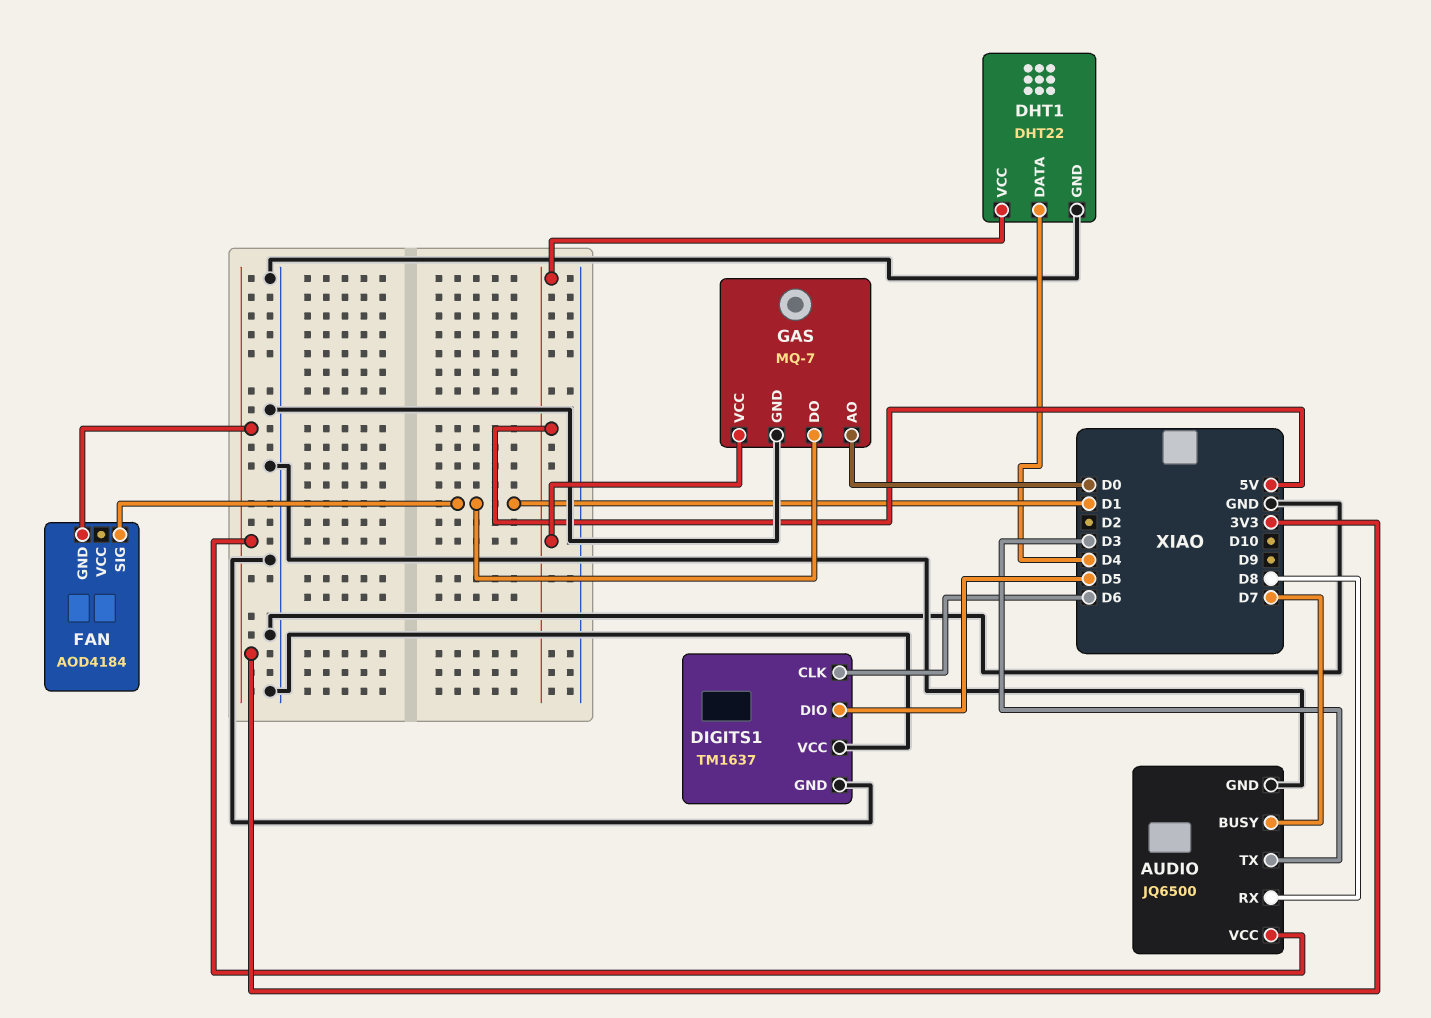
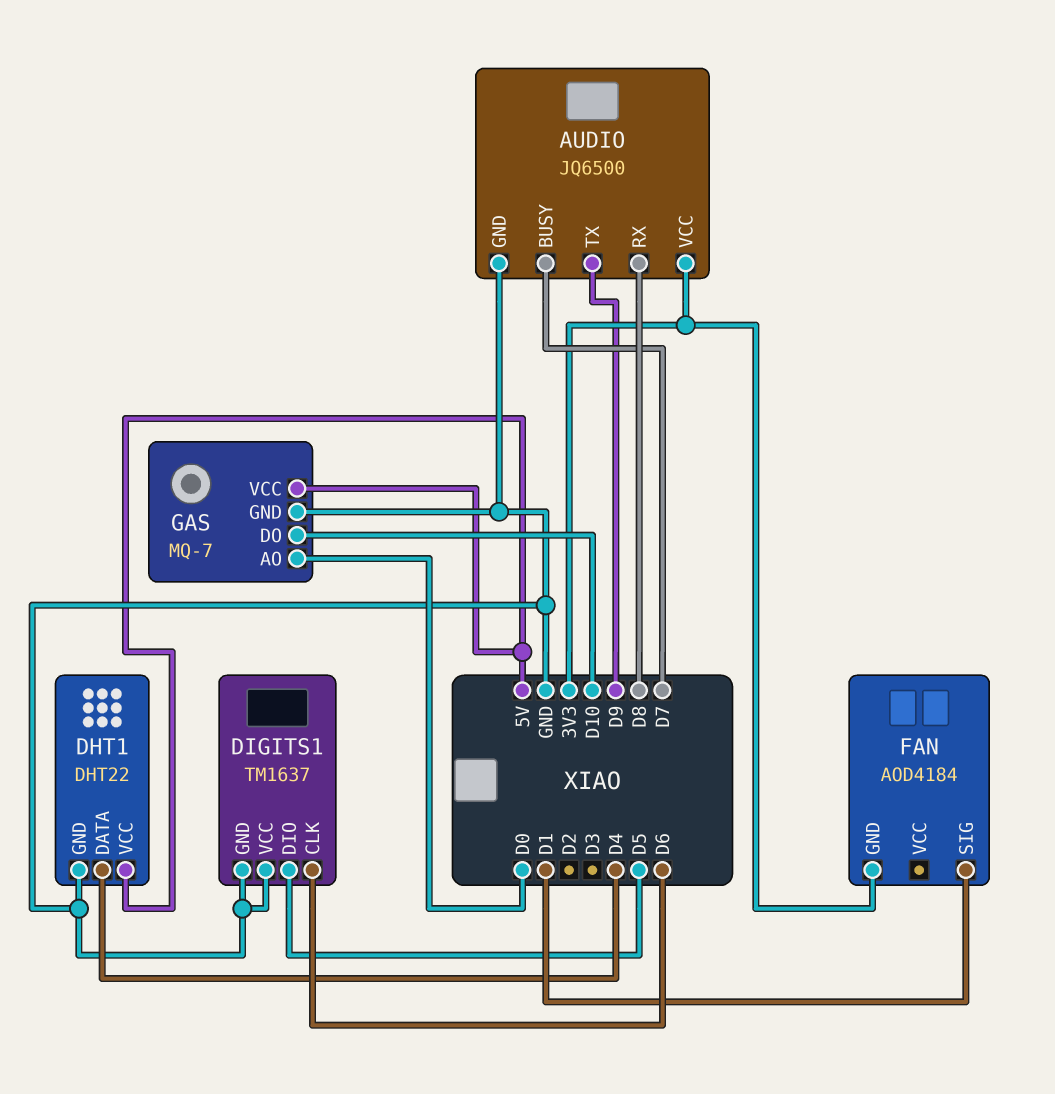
AUDIO pin TX: D3 -> D9
GAS pin DO: D1 -> D10

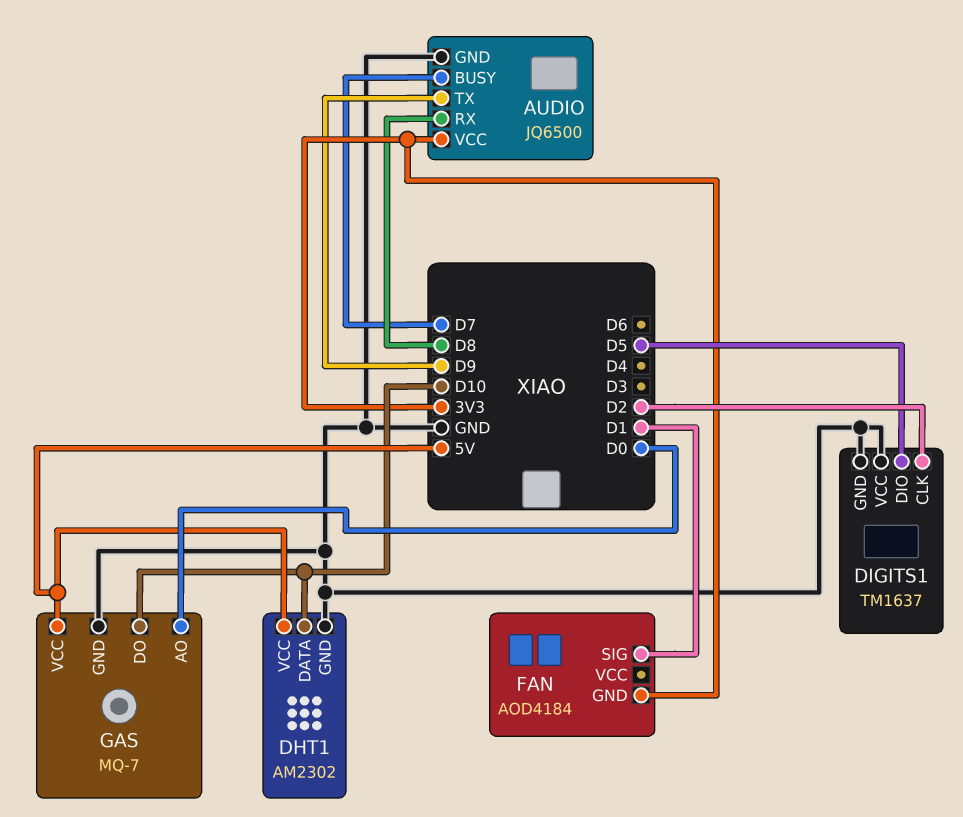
DHT1: DHT22 -> AM2302
DHT1 pin DATA: D4 -> D10
DIGITS1 pin CLK: D6 -> D2

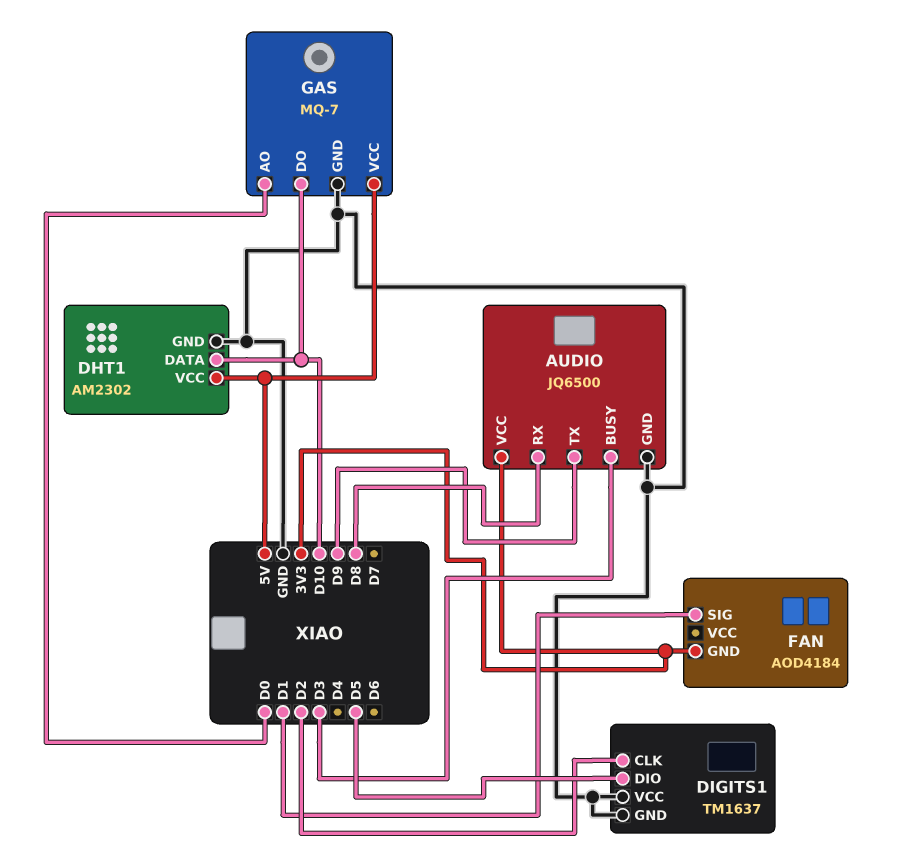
AUDIO pin BUSY: D7 -> D3

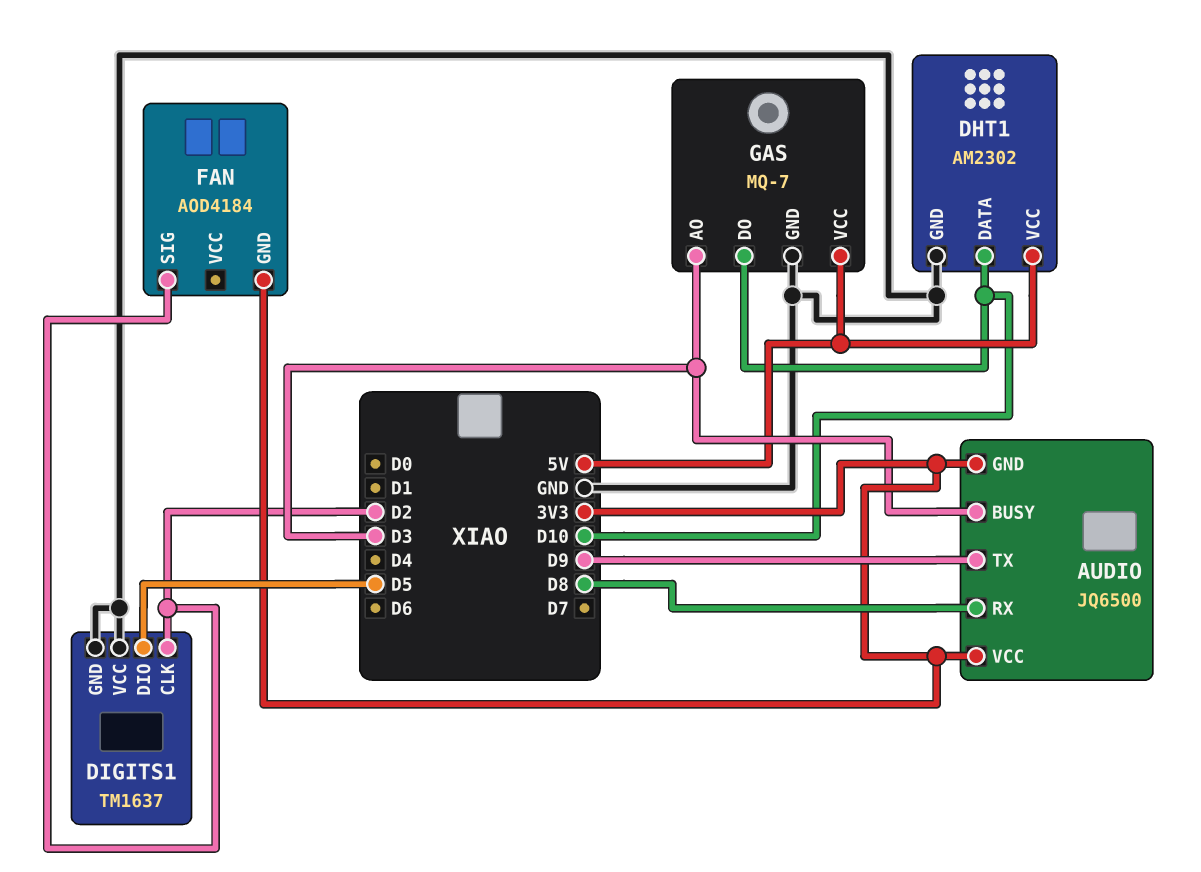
AUDIO pin GND: GND -> 3V3
FAN pin SIG: D1 -> D2
GAS pin AO: D0 -> D3

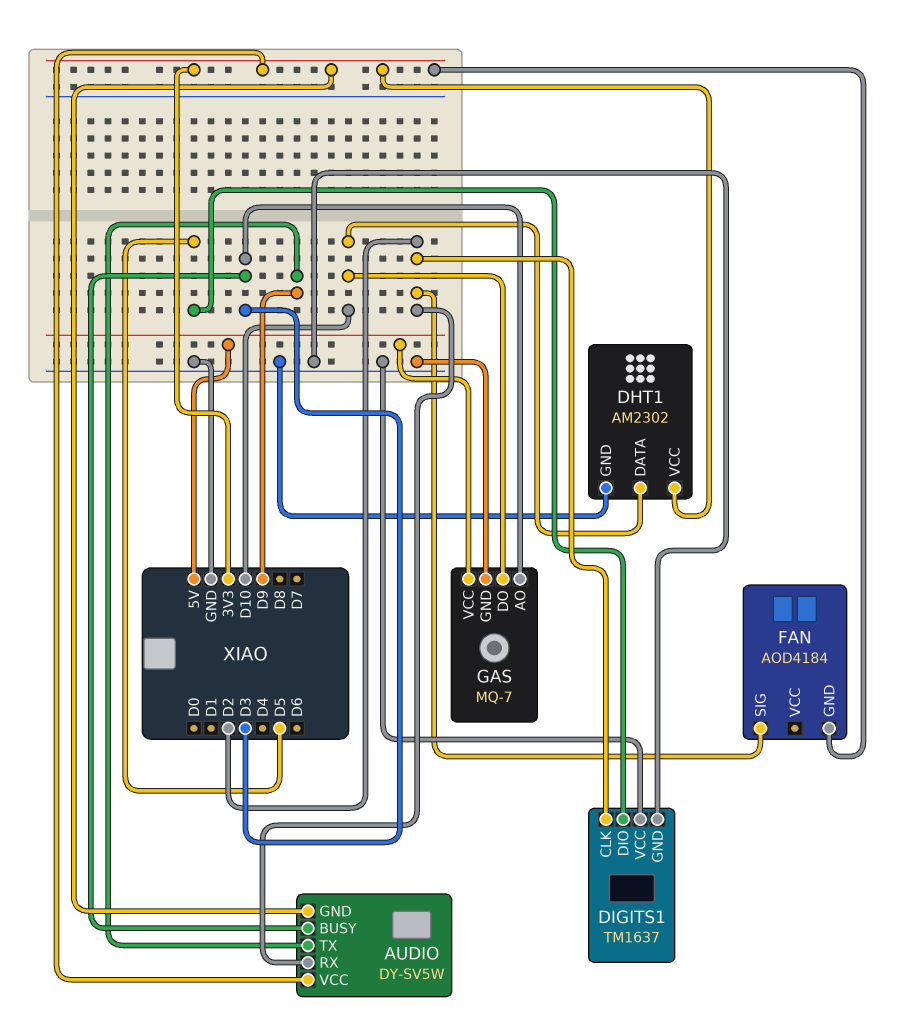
AUDIO: JQ6500 -> DY-SV5W
AUDIO pin RX: D8 -> D2
DHT1 pin VCC: 5V -> 3V3

